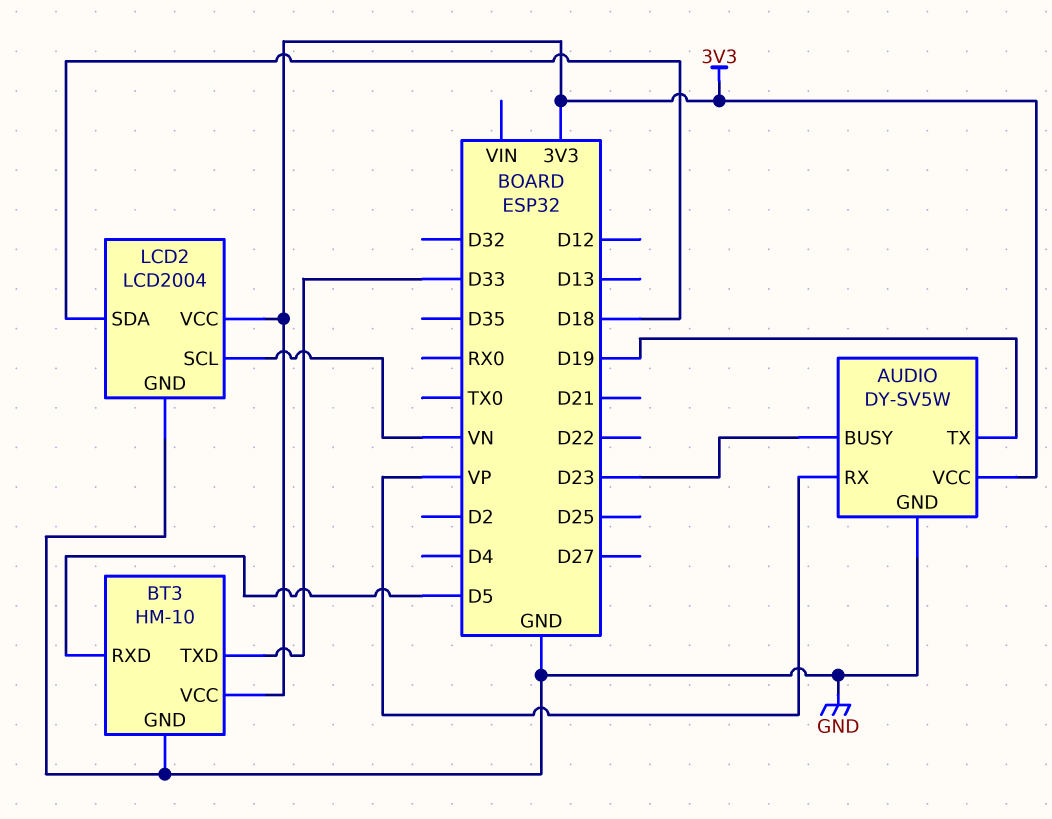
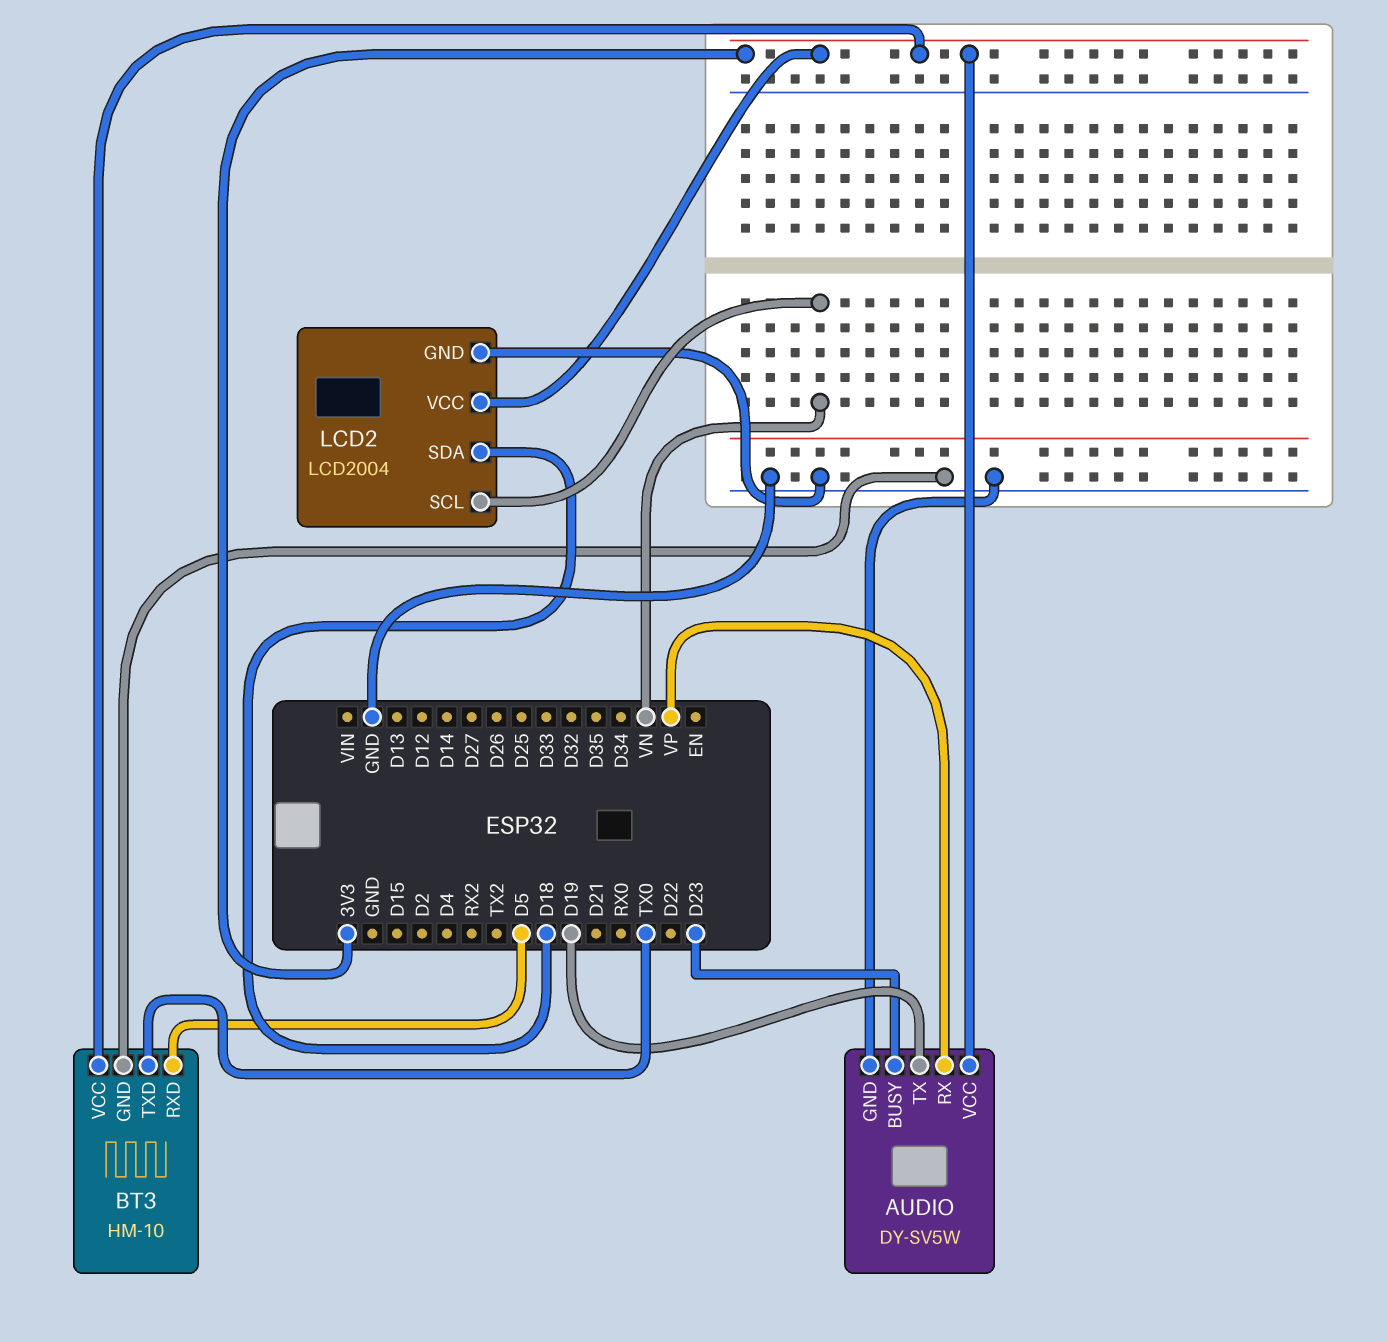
BT3 pin TXD: D33 -> TX0

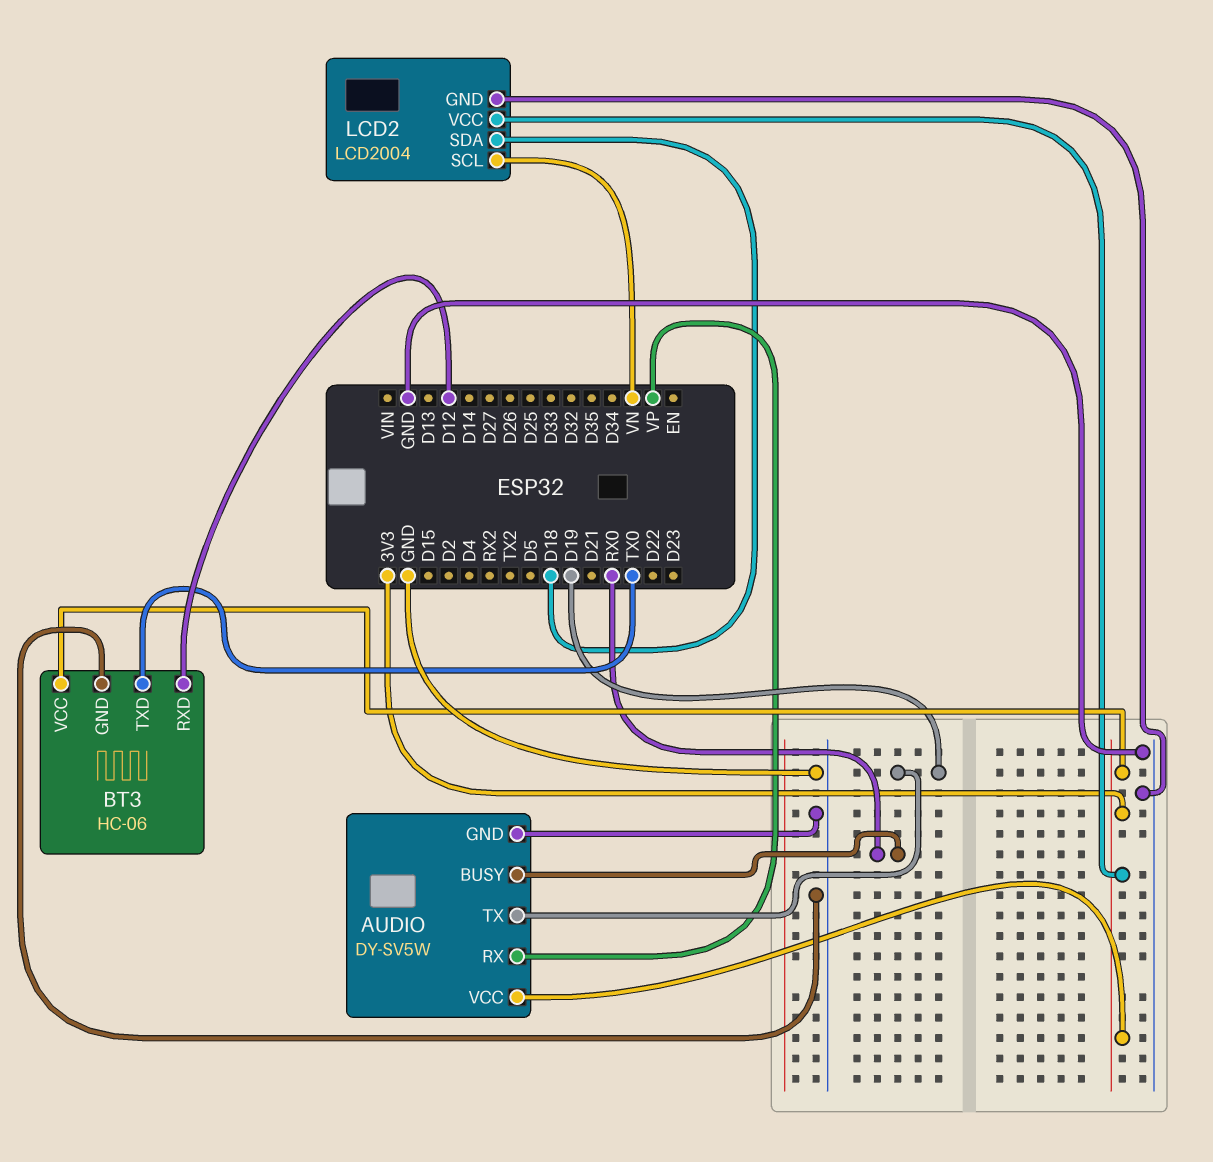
AUDIO pin BUSY: D23 -> RX0
BT3: HM-10 -> HC-06
BT3 pin RXD: D5 -> D12

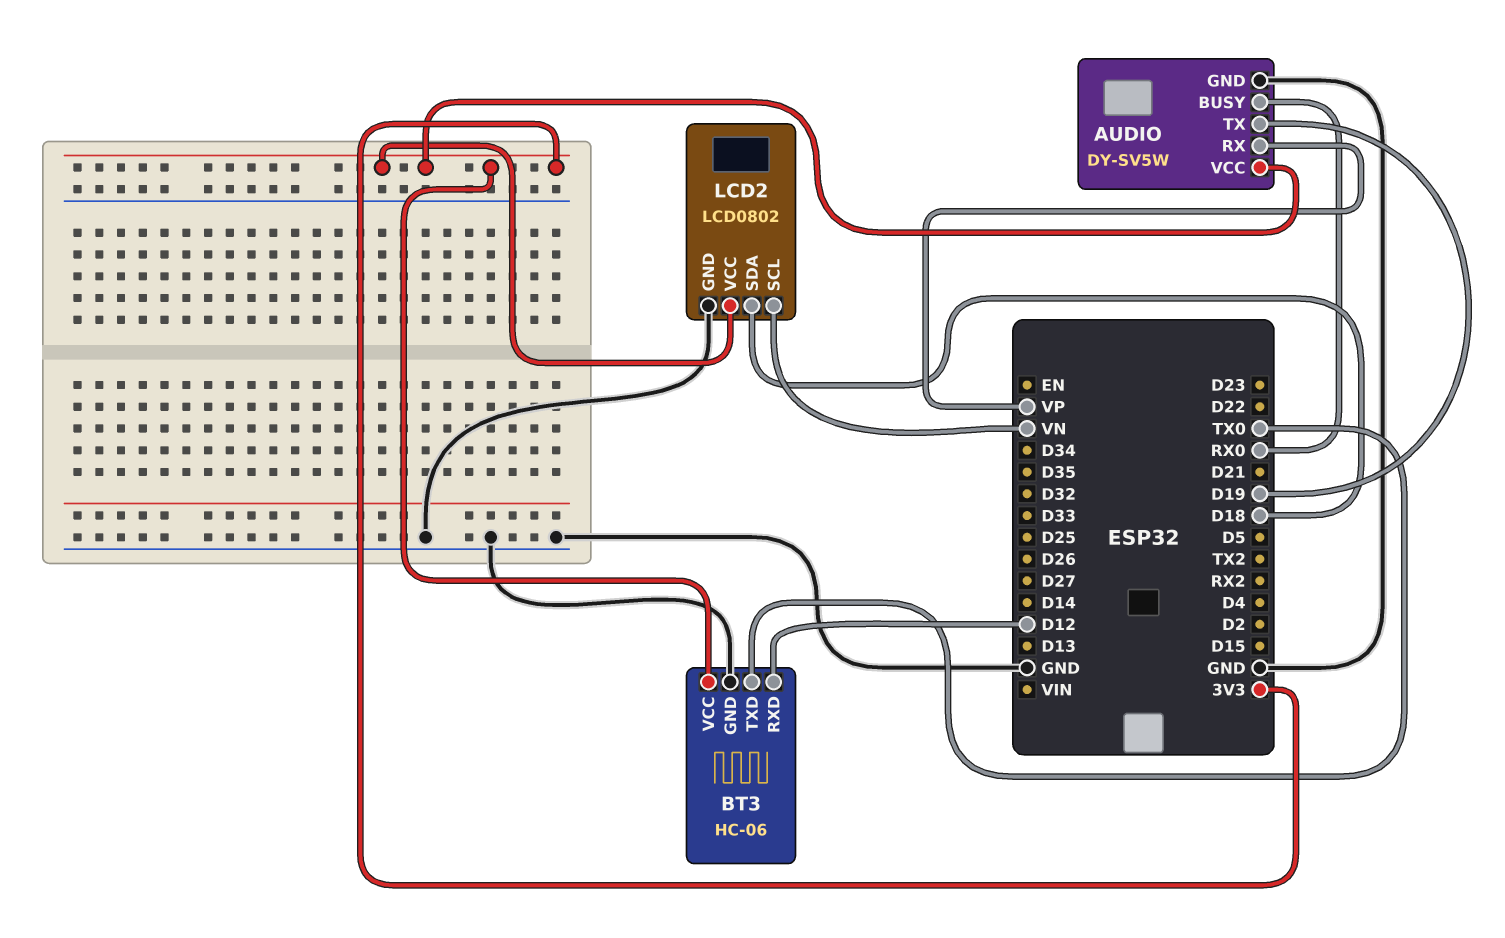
LCD2: LCD2004 -> LCD0802

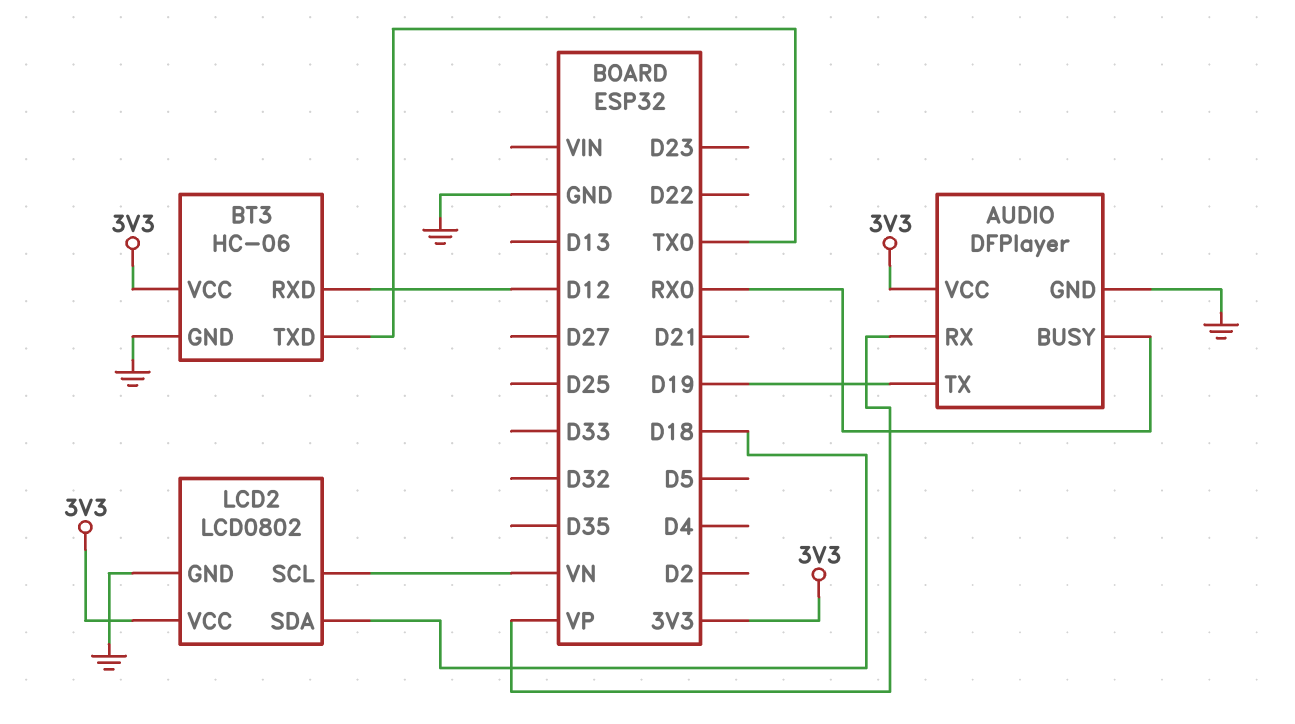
AUDIO: DY-SV5W -> DFPlayer

